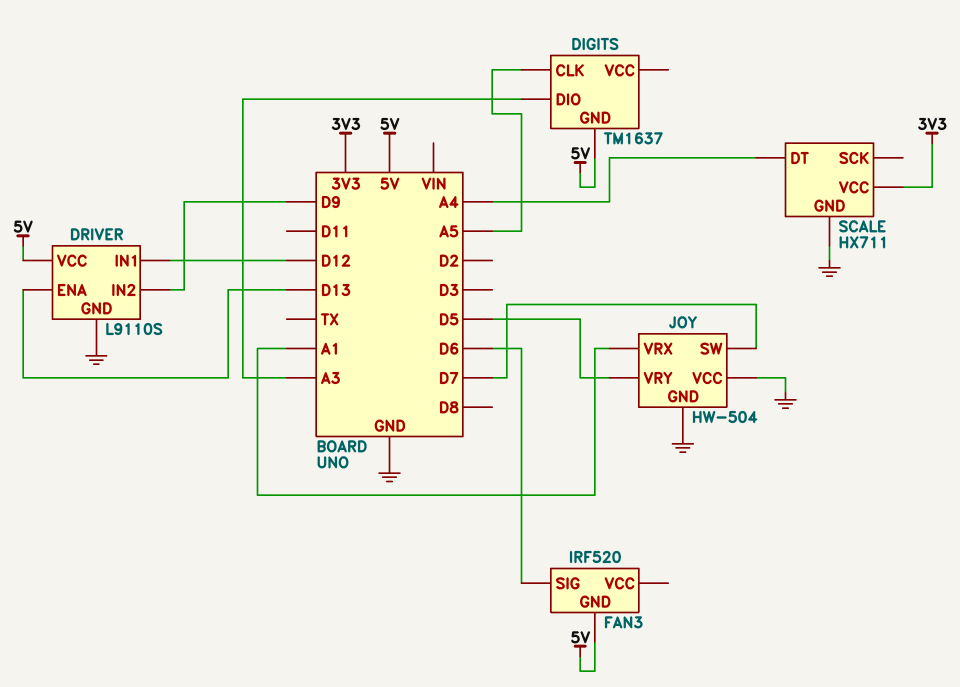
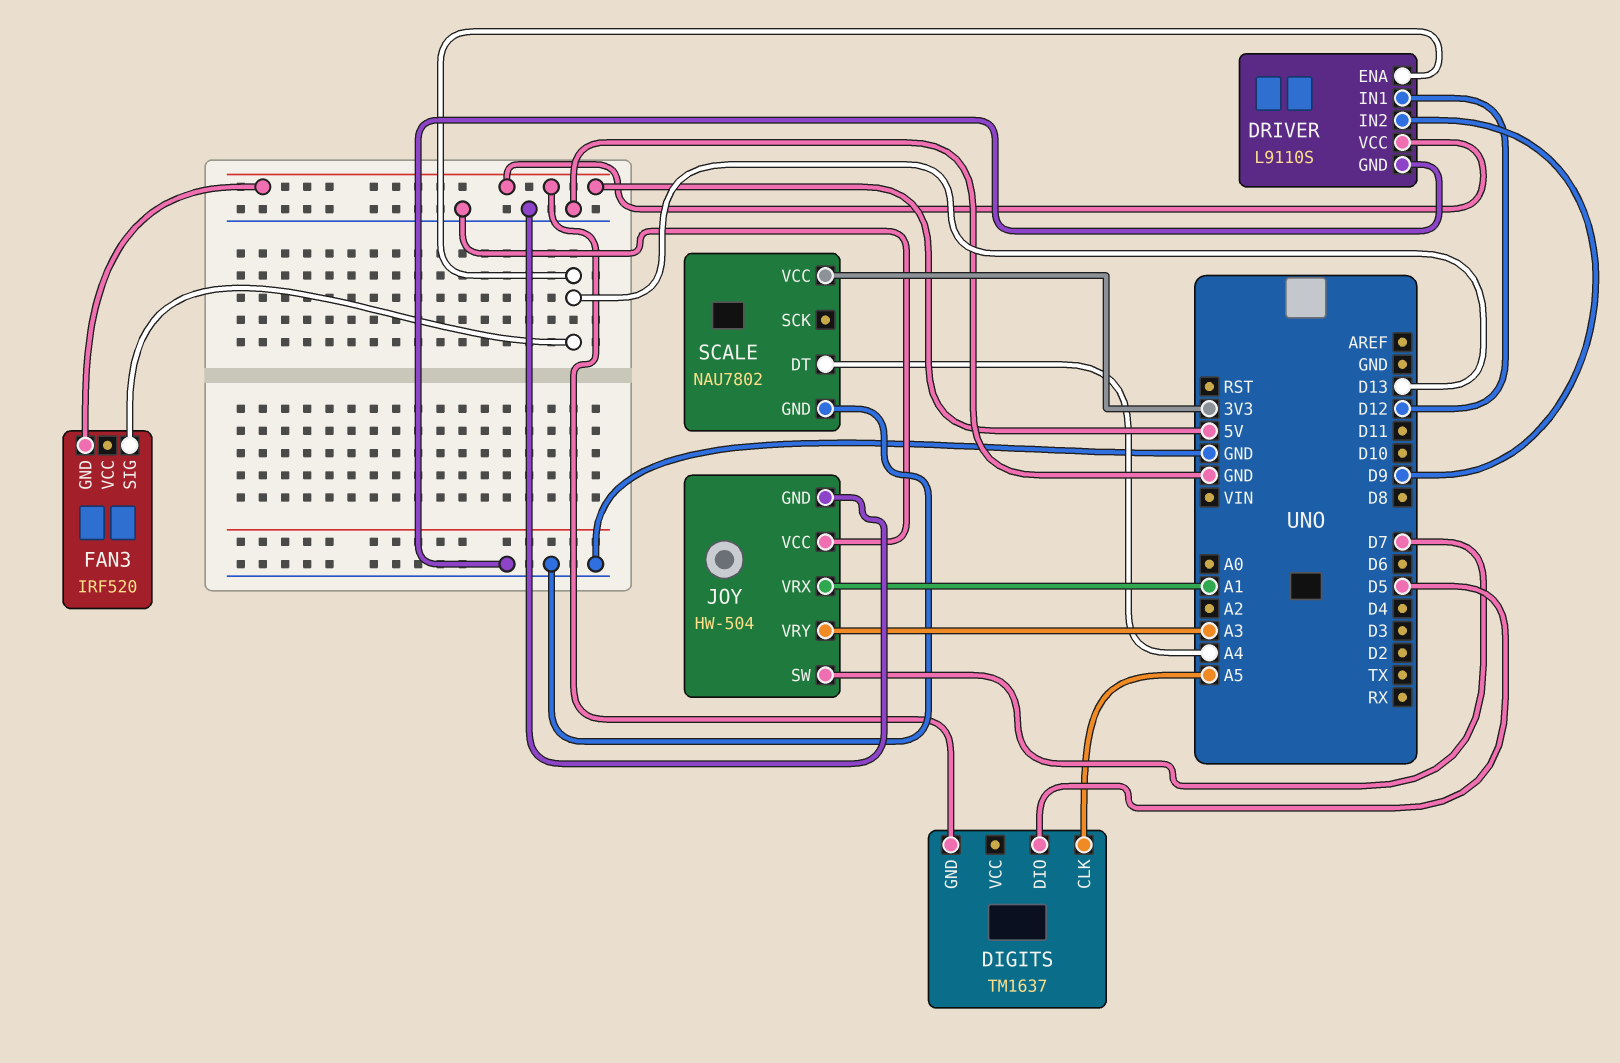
DIGITS pin DIO: A3 -> D5
FAN3 pin SIG: D6 -> D13
JOY pin VRY: D5 -> A3
SCALE: HX711 -> NAU7802

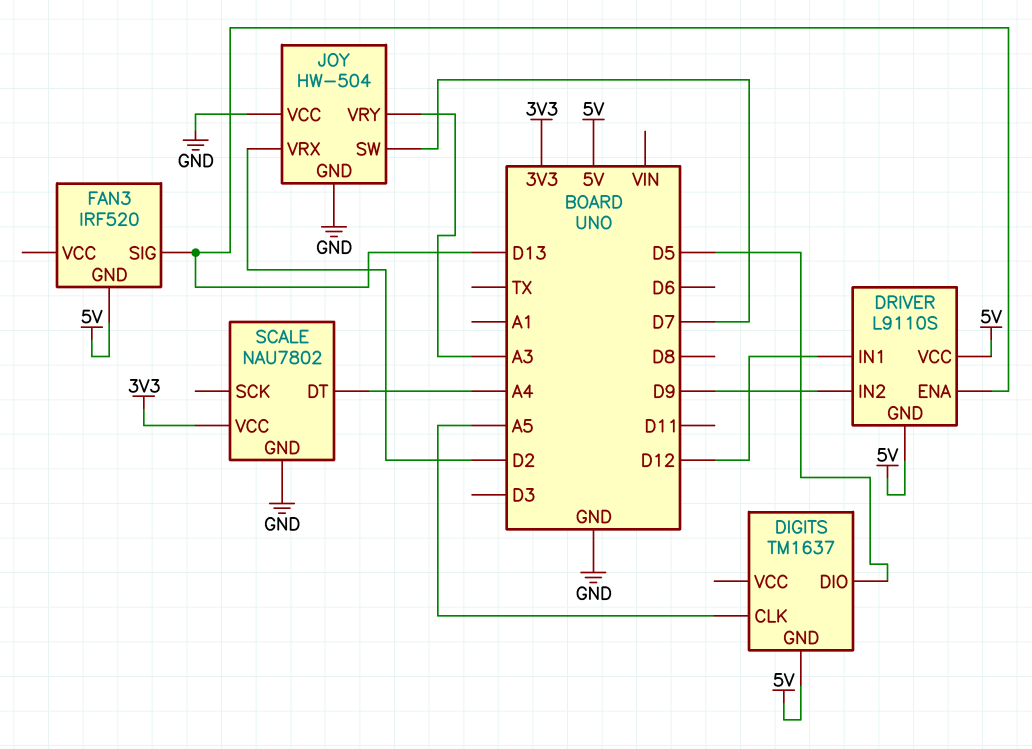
DRIVER pin GND: GND -> 5V
JOY pin VRX: A1 -> D2

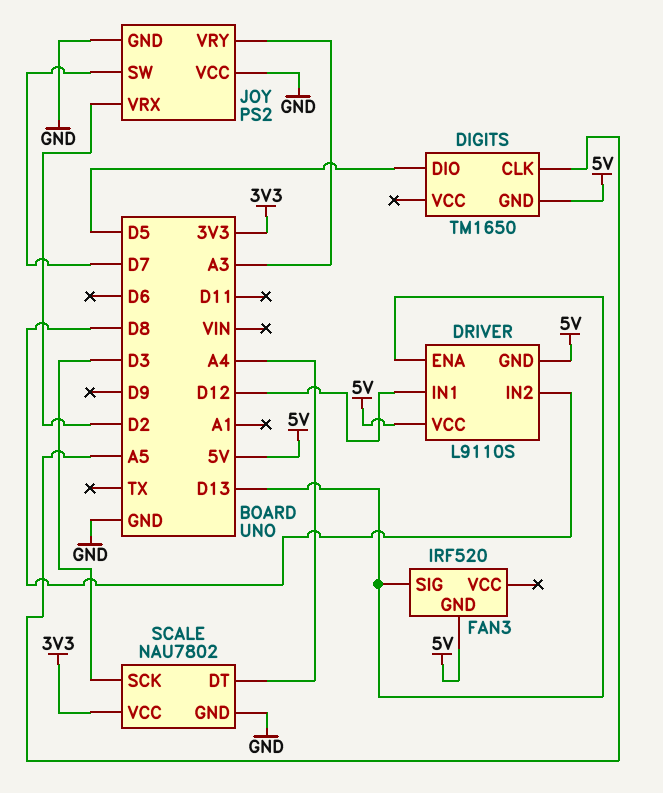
DIGITS: TM1637 -> TM1650
DRIVER pin IN2: D9 -> D8
JOY: HW-504 -> PS2
SCALE pin SCK: none -> D3

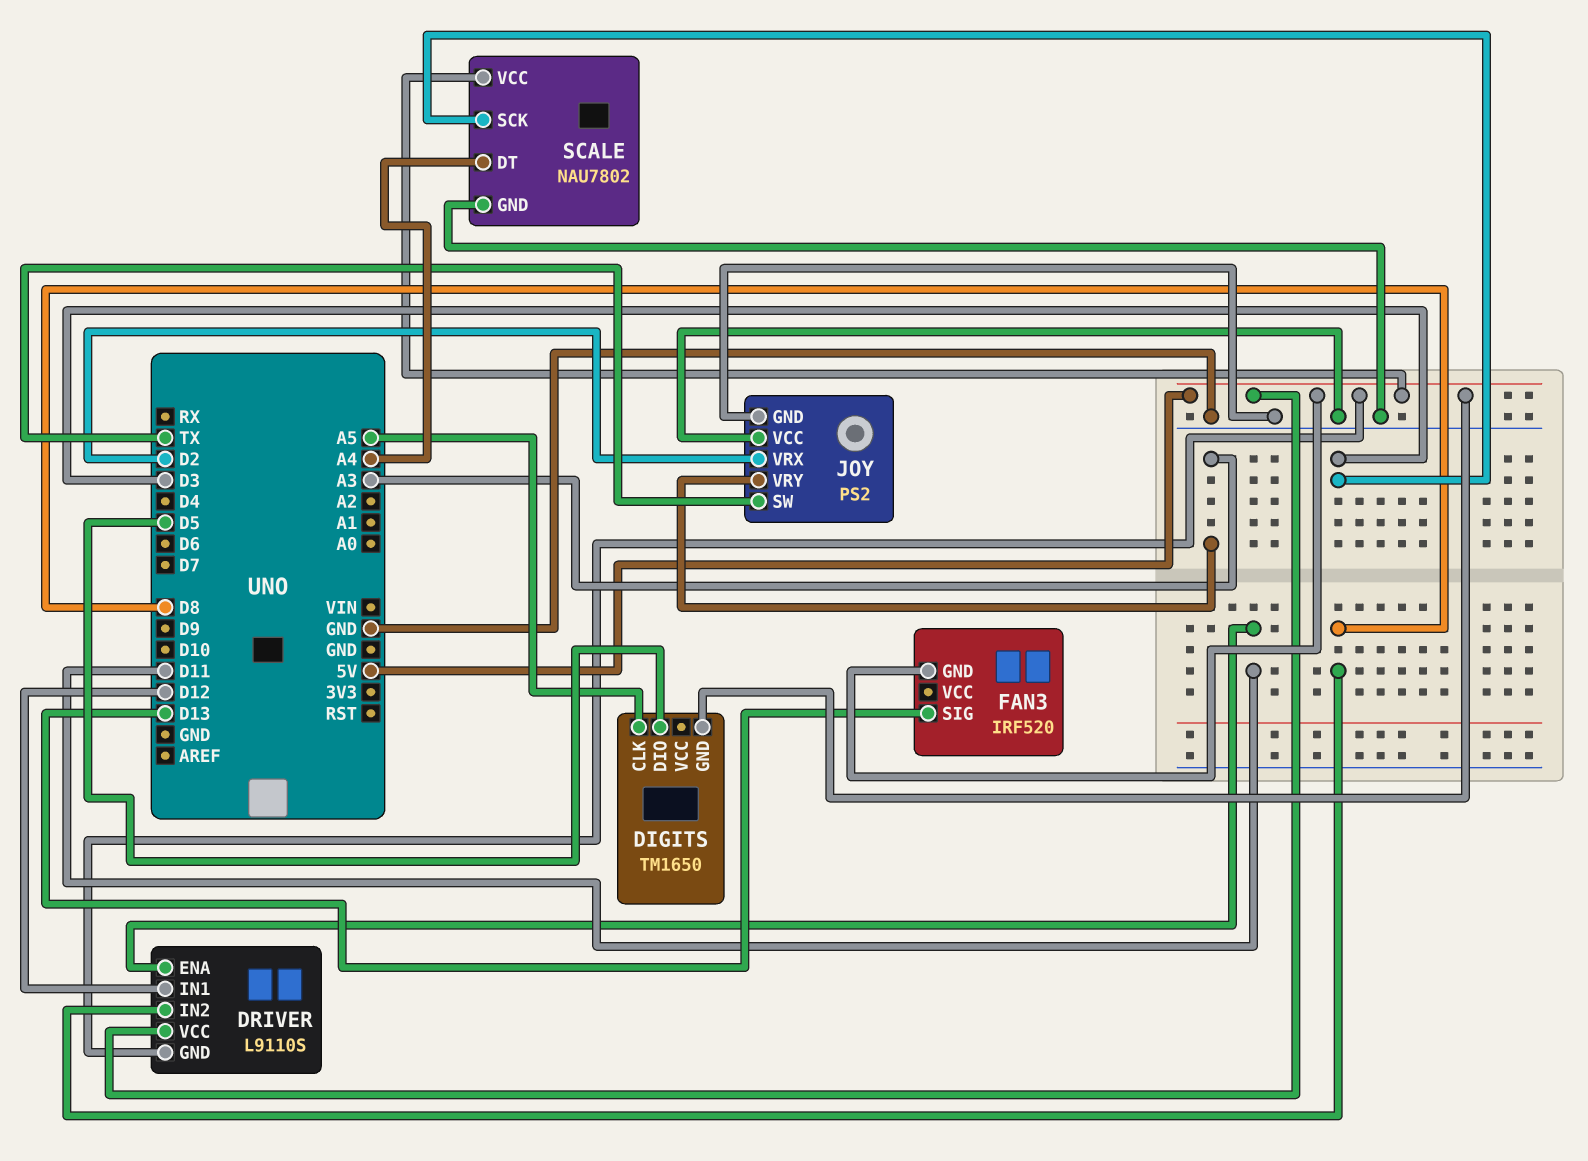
DRIVER pin ENA: D13 -> D11
JOY pin SW: D7 -> TX
SCALE pin VCC: 3V3 -> 5V

